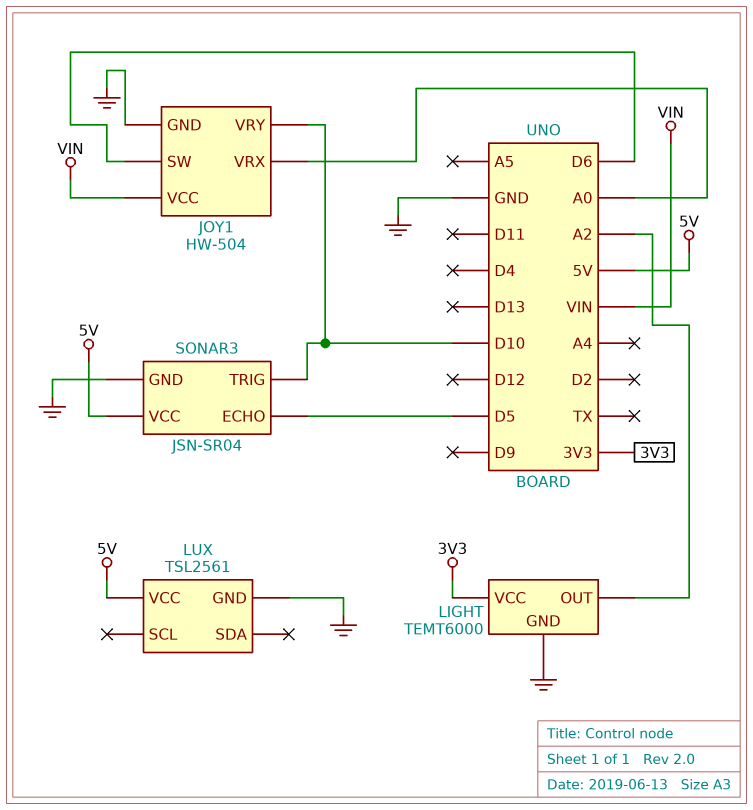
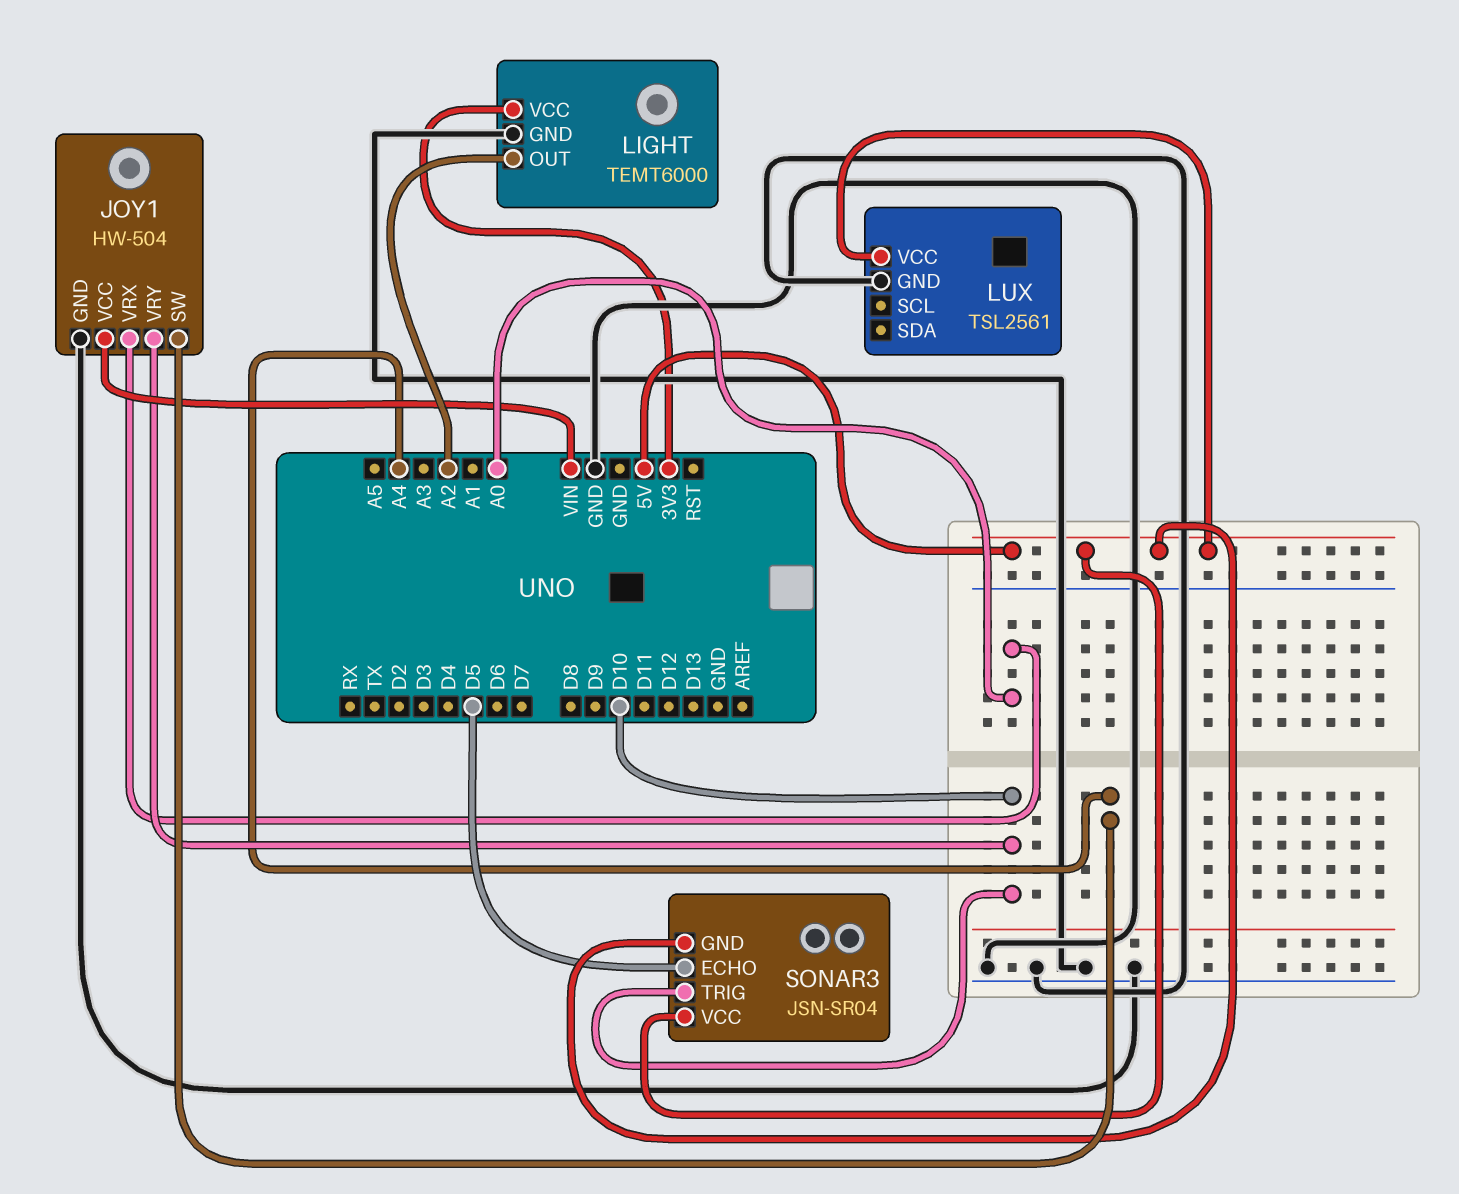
JOY1 pin SW: D6 -> A4
SONAR3 pin GND: GND -> 5V

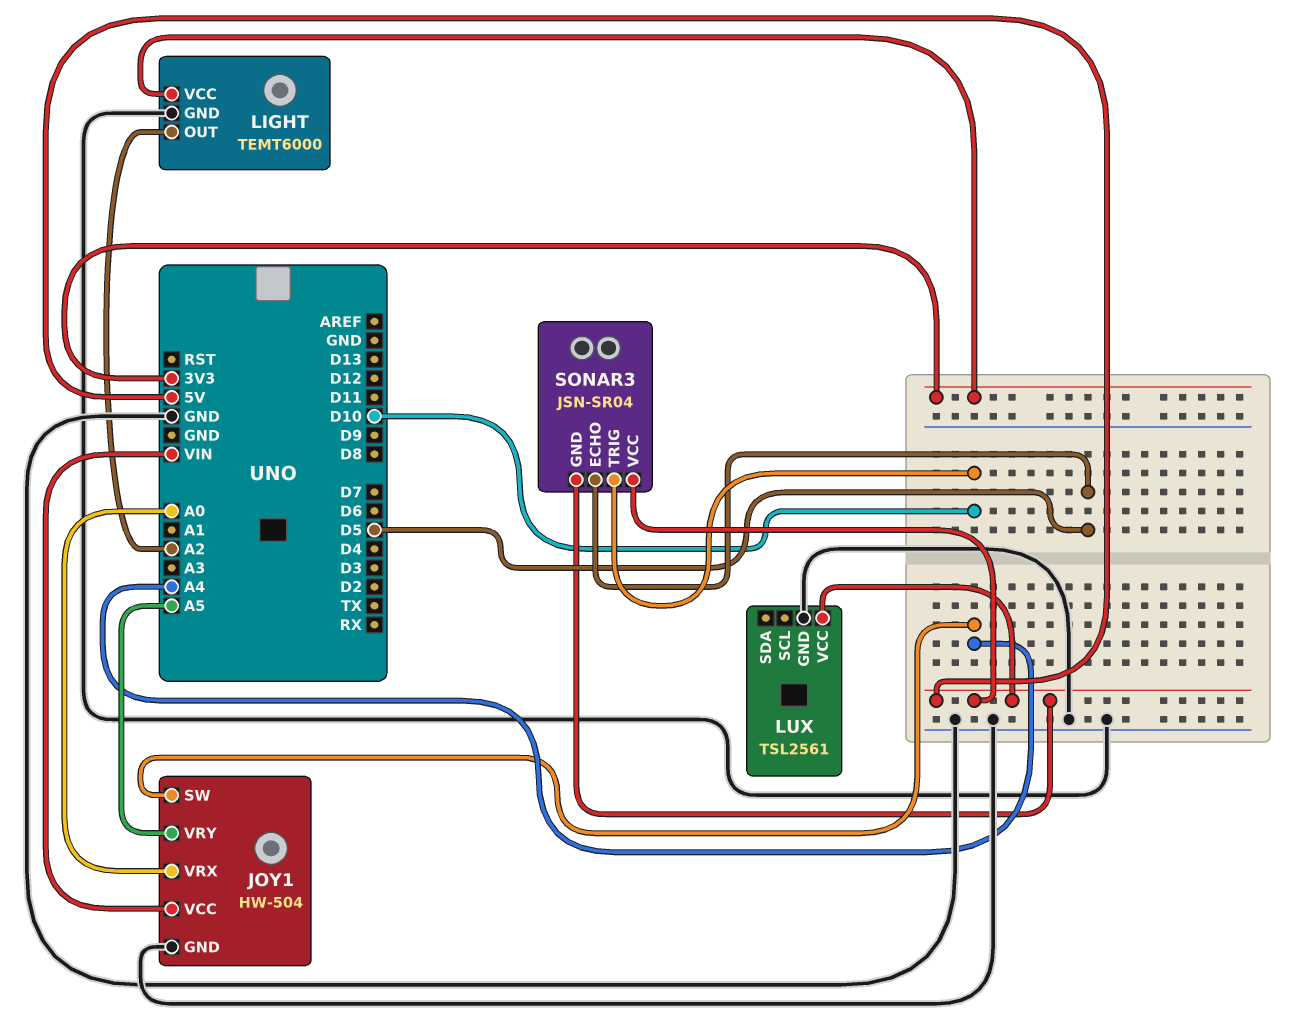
JOY1 pin VRY: D10 -> A5

